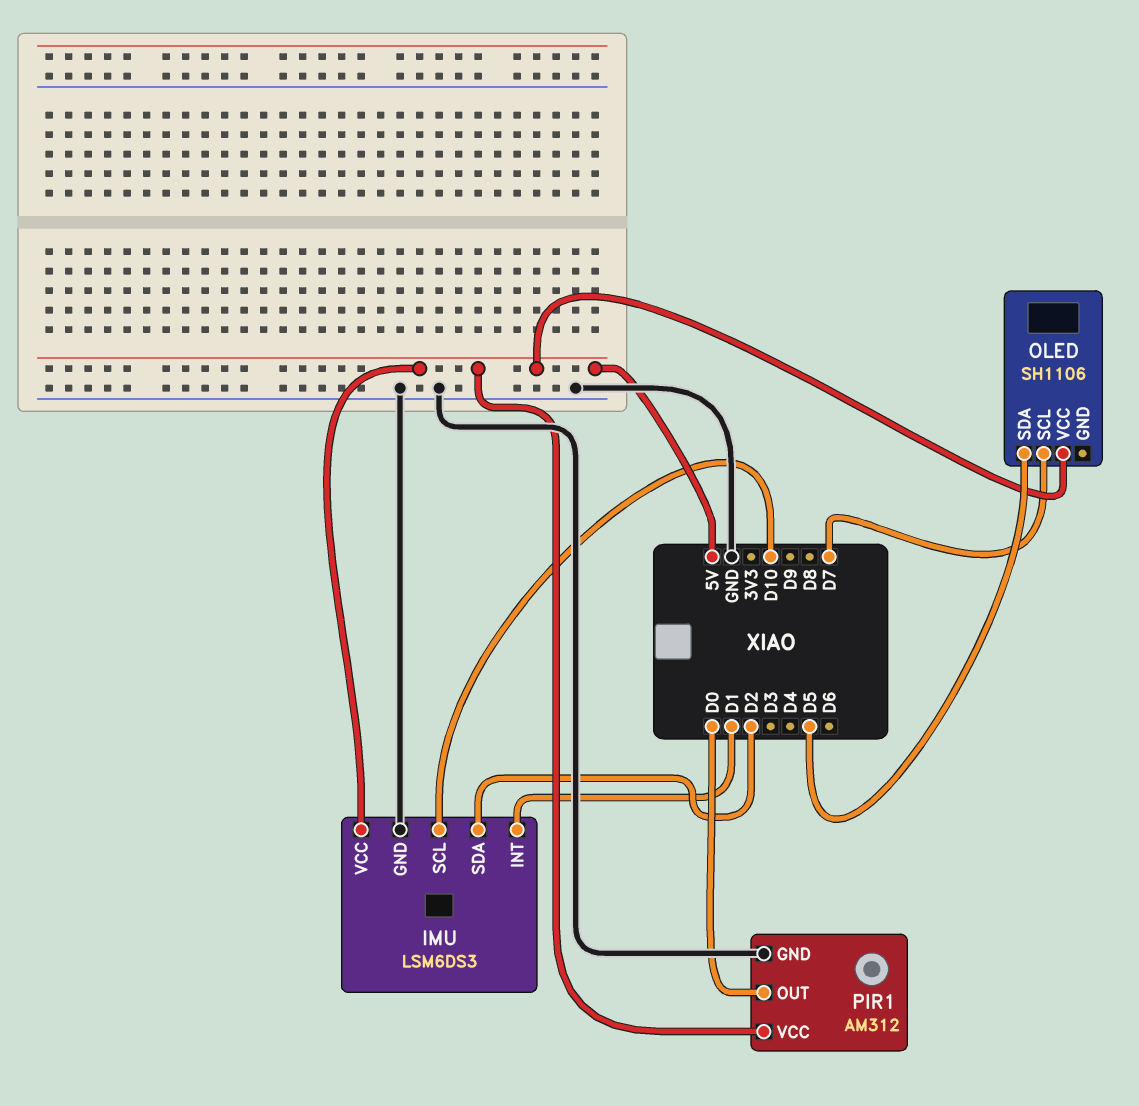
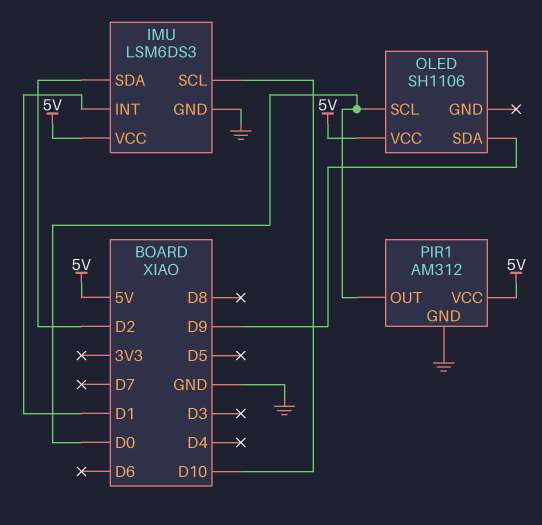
OLED pin SCL: D7 -> D0
OLED pin SDA: D5 -> D9

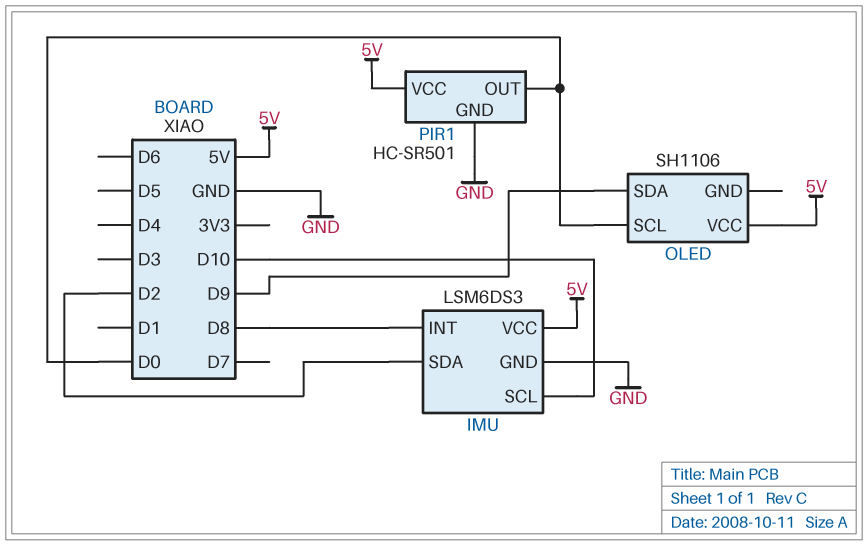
IMU pin INT: D1 -> D8
PIR1: AM312 -> HC-SR501

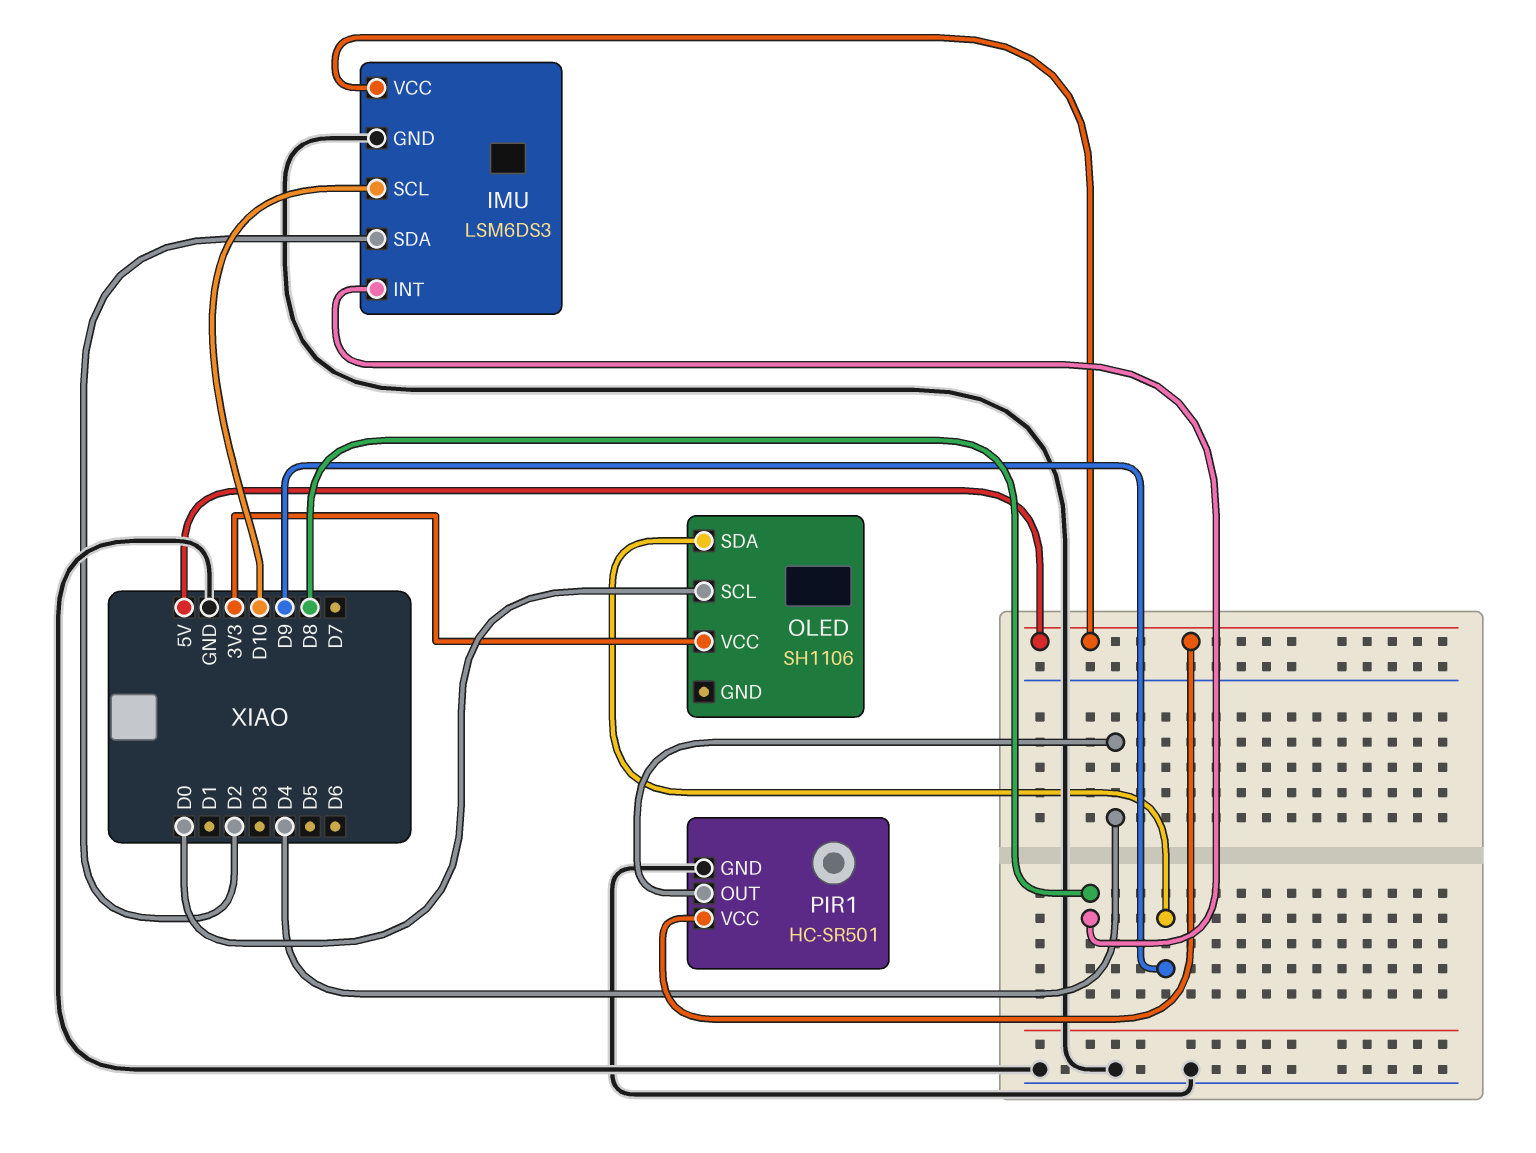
OLED pin VCC: 5V -> 3V3
PIR1 pin OUT: D0 -> D4

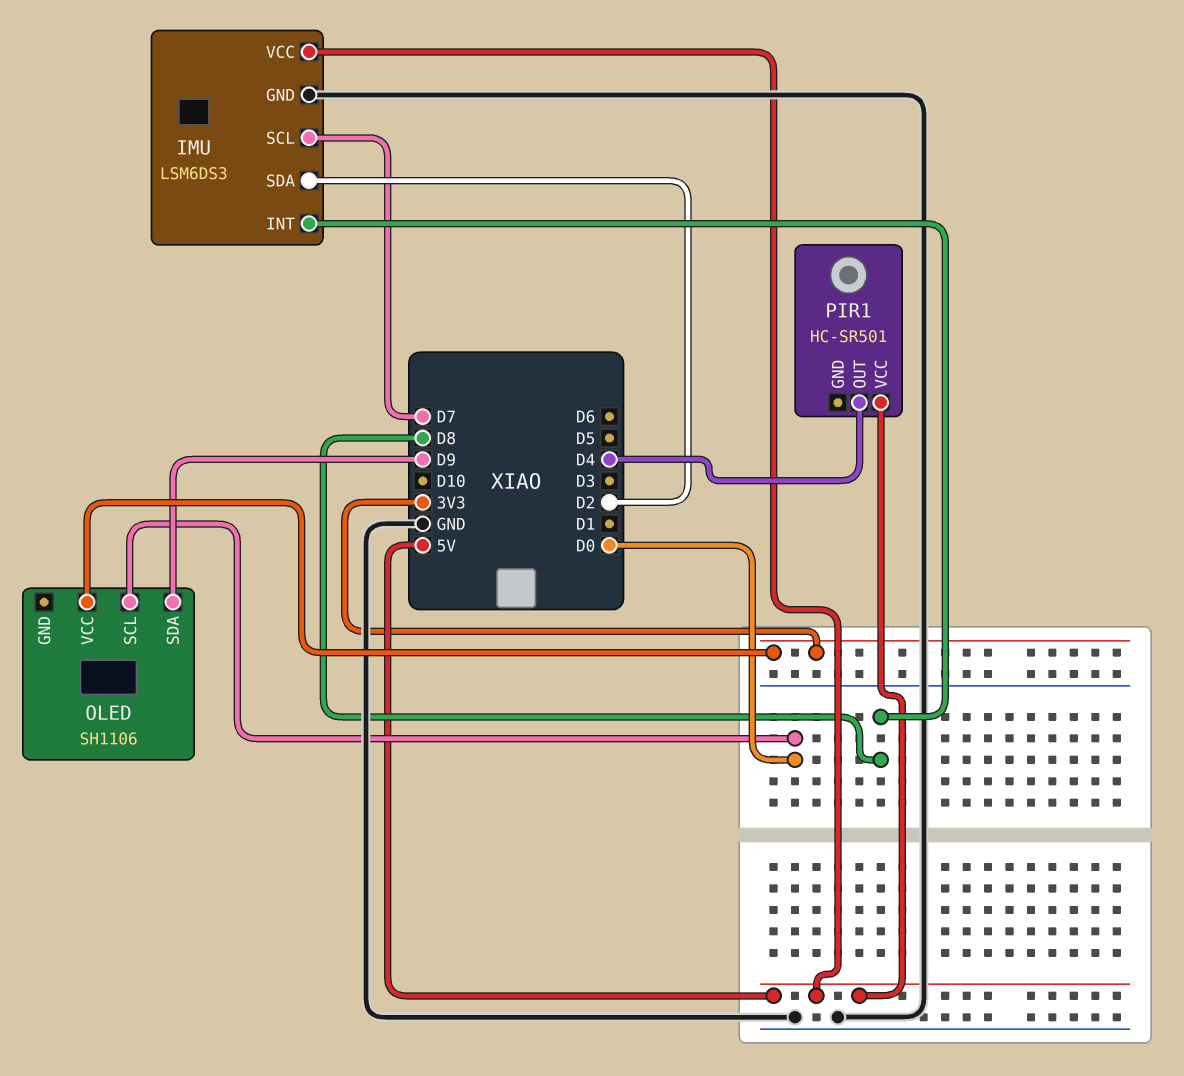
IMU pin SCL: D10 -> D7
PIR1 pin GND: GND -> none

